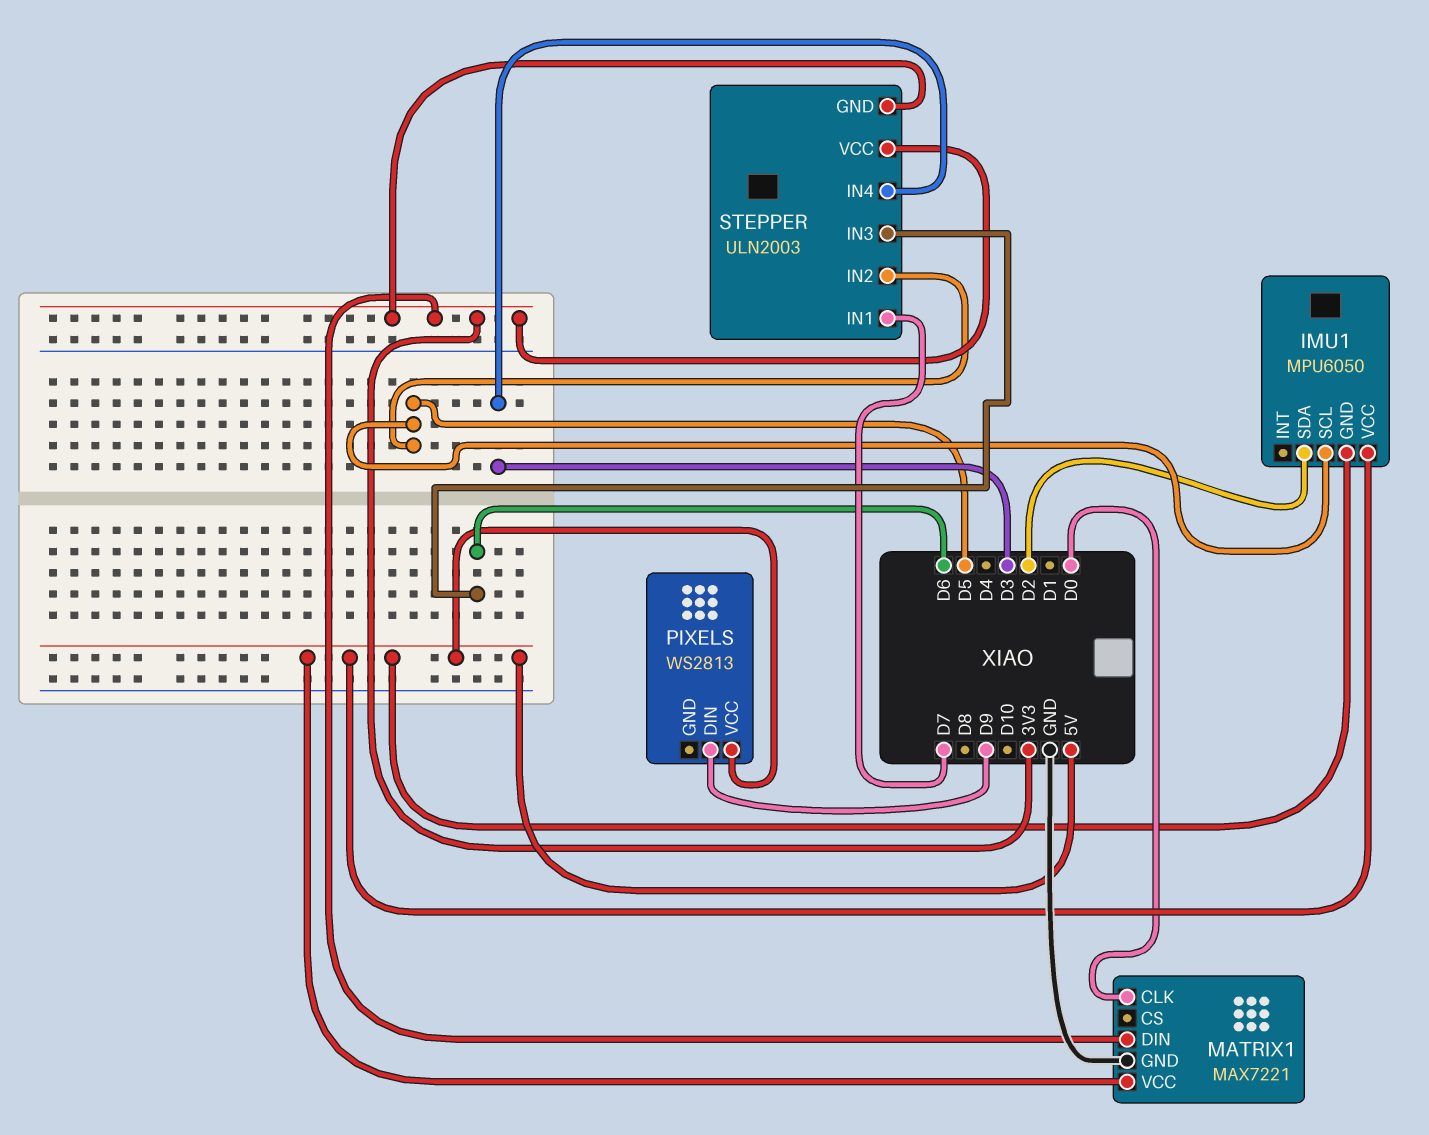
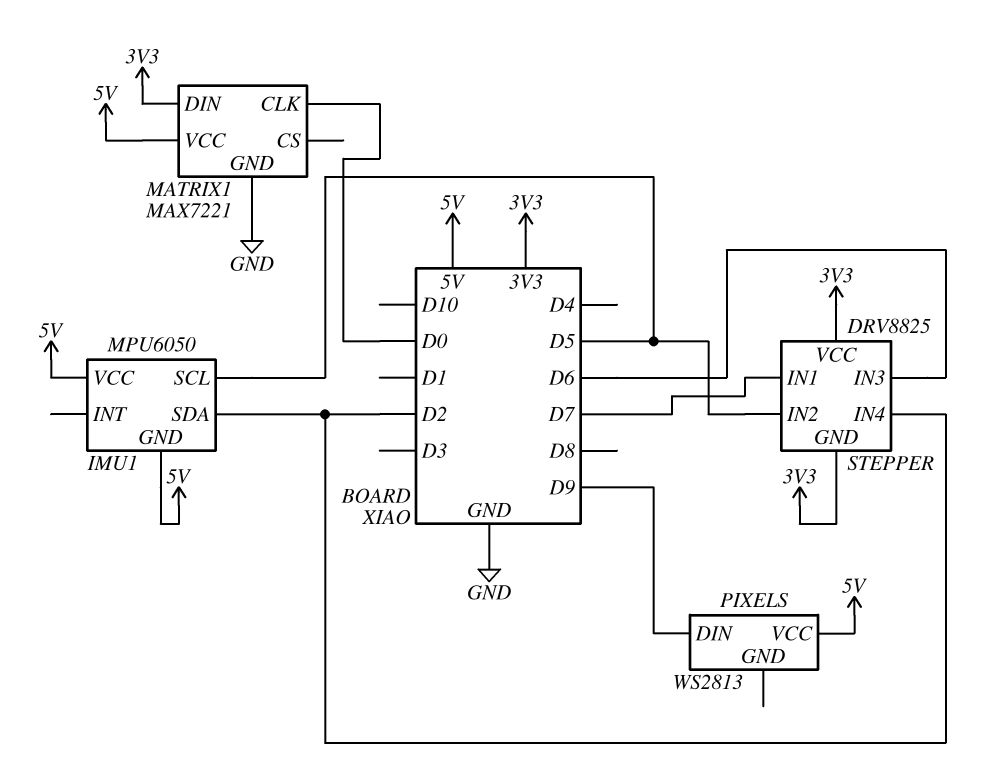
STEPPER: ULN2003 -> DRV8825
STEPPER pin IN4: D3 -> D2

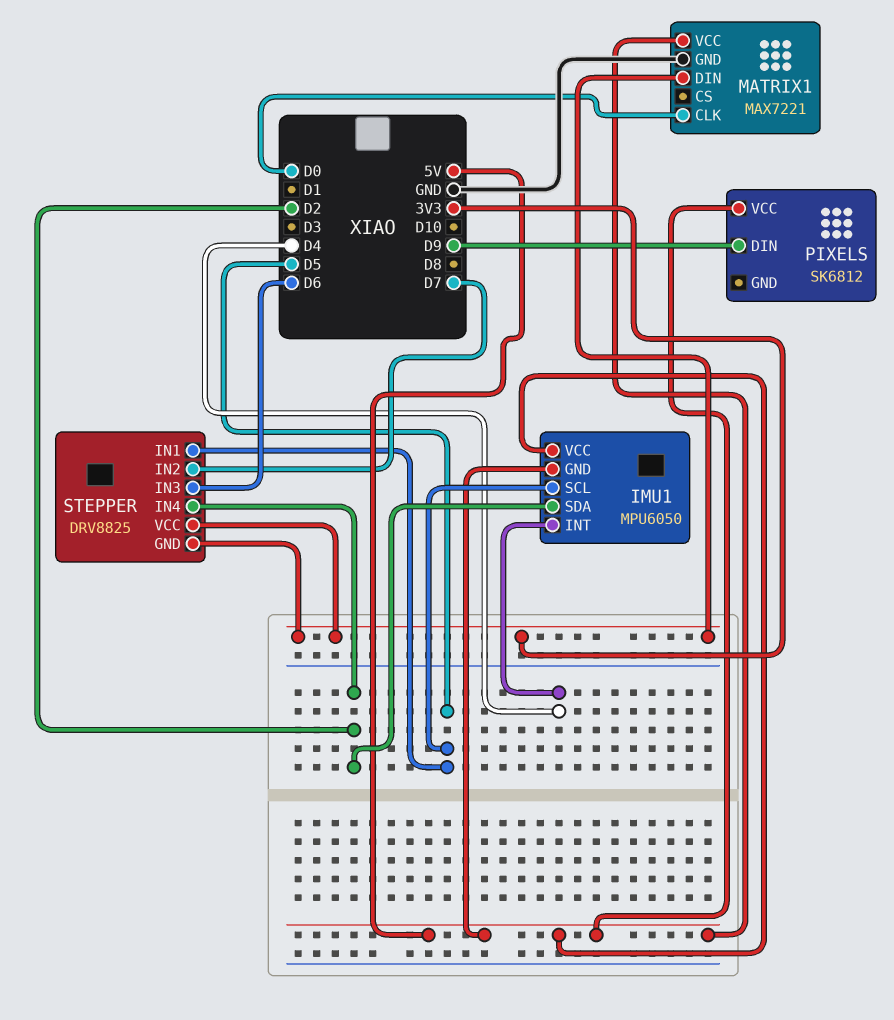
IMU1 pin INT: none -> D4
PIXELS: WS2813 -> SK6812
STEPPER pin IN1: D7 -> D5
STEPPER pin IN2: D5 -> D7

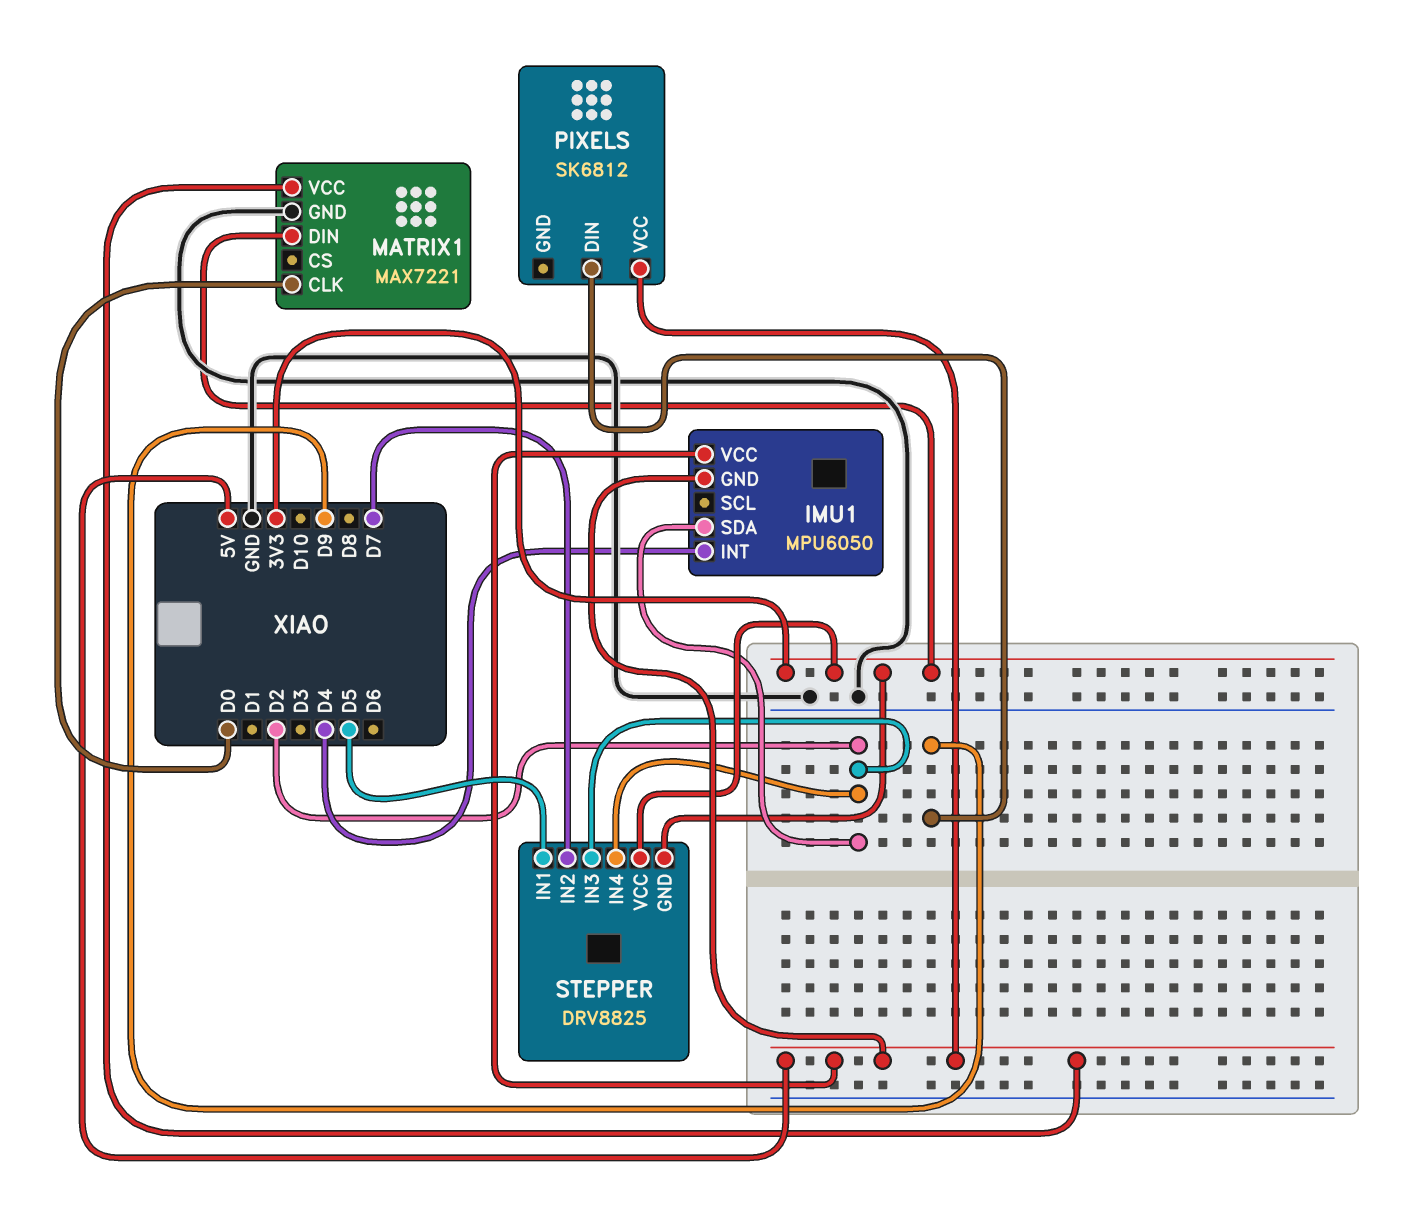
IMU1 pin SCL: D5 -> none
STEPPER pin IN3: D6 -> D2

